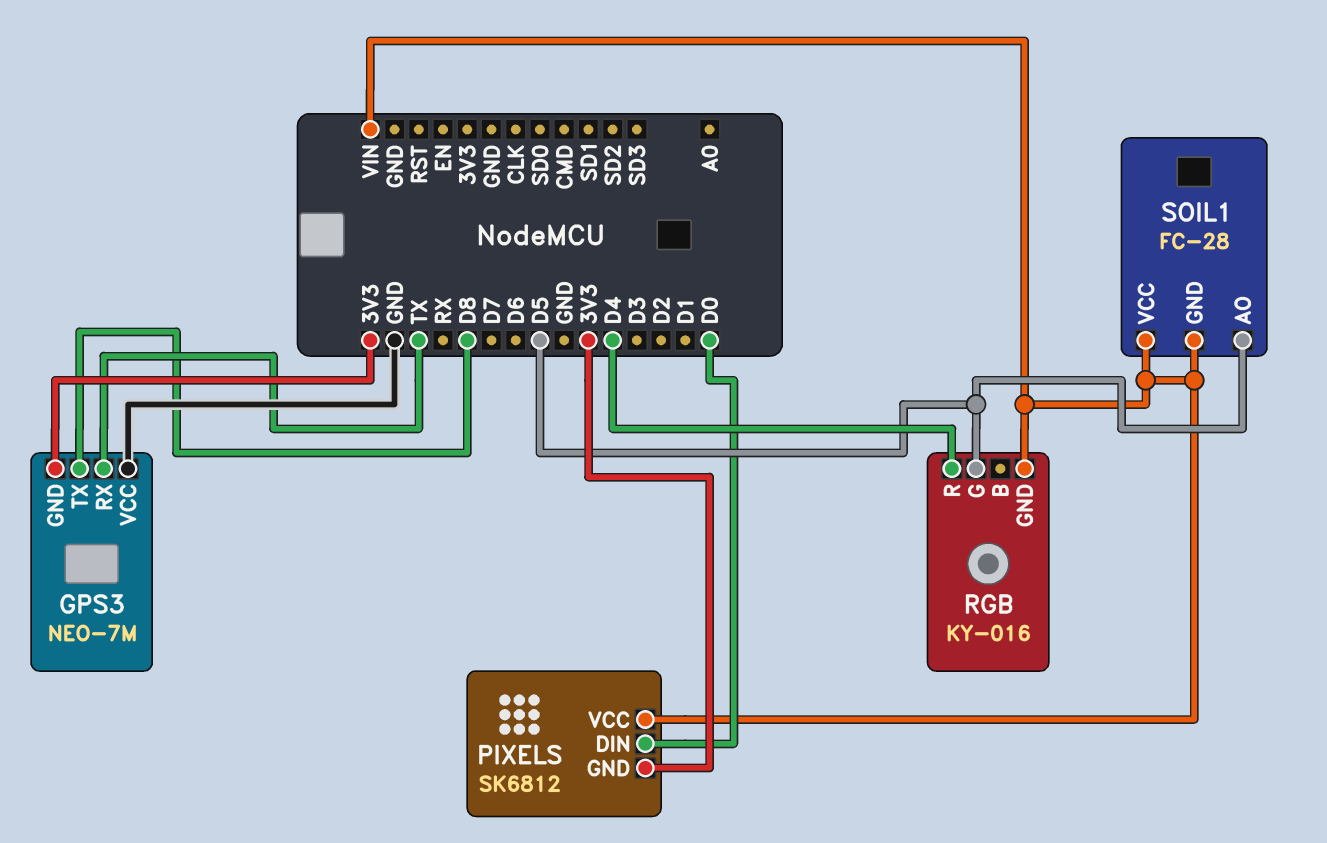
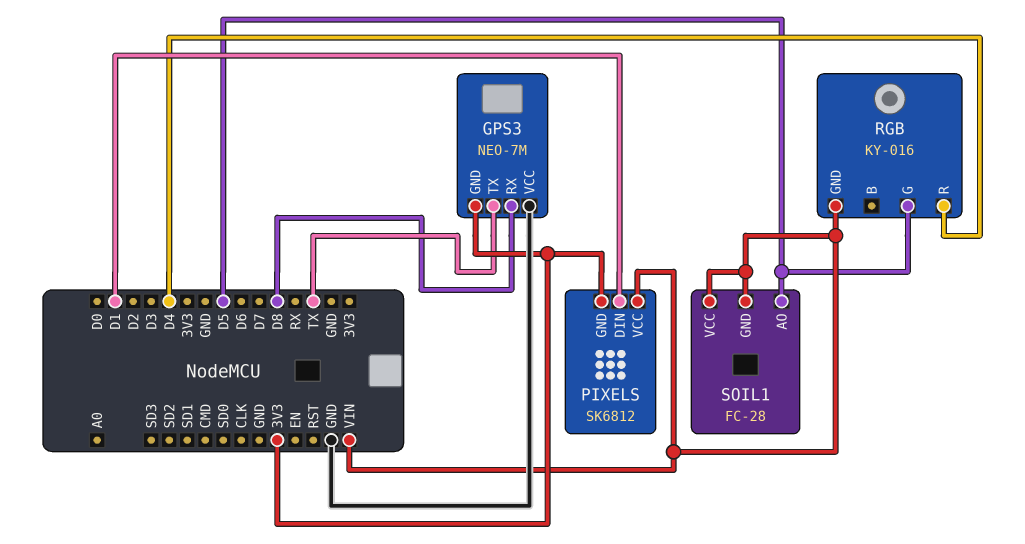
GPS3 pin RX: TX -> D8
GPS3 pin TX: D8 -> TX
PIXELS pin DIN: D0 -> D1

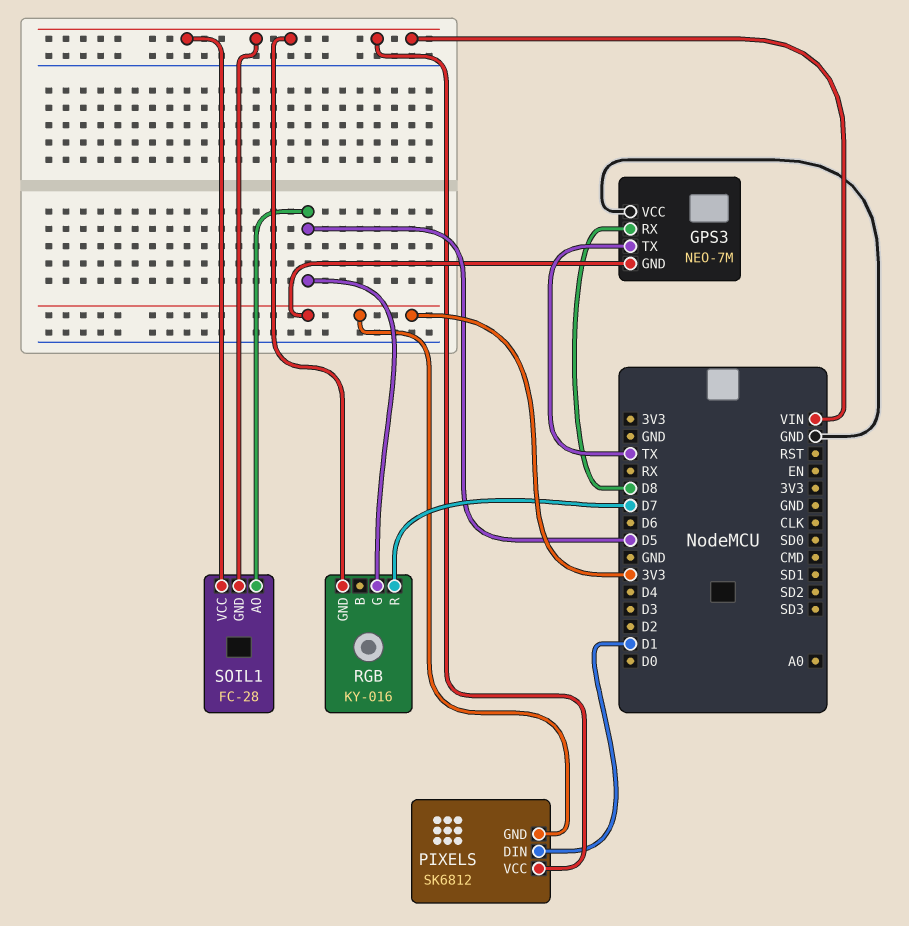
RGB pin R: D4 -> D7

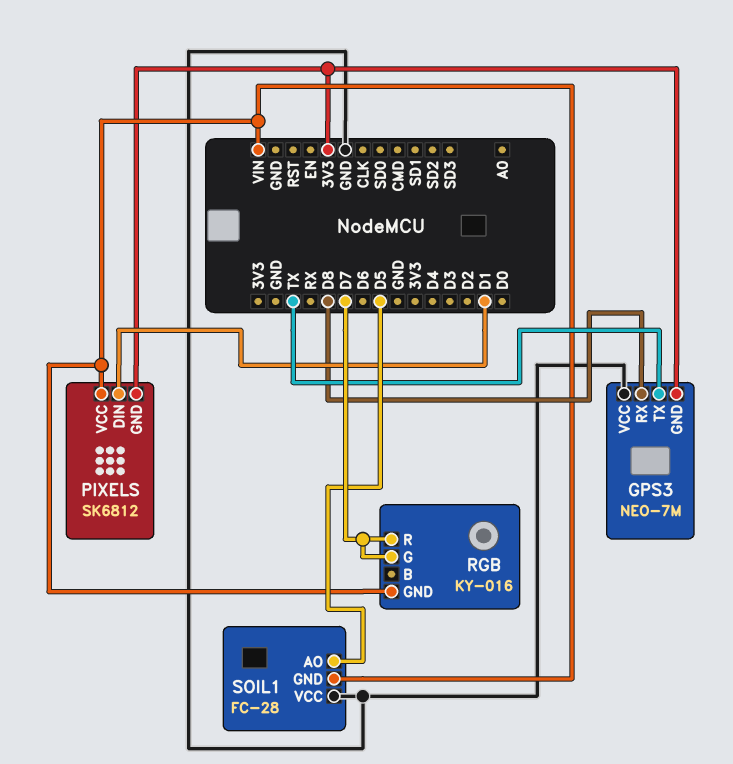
RGB pin G: D5 -> D7
SOIL1 pin VCC: VIN -> GND

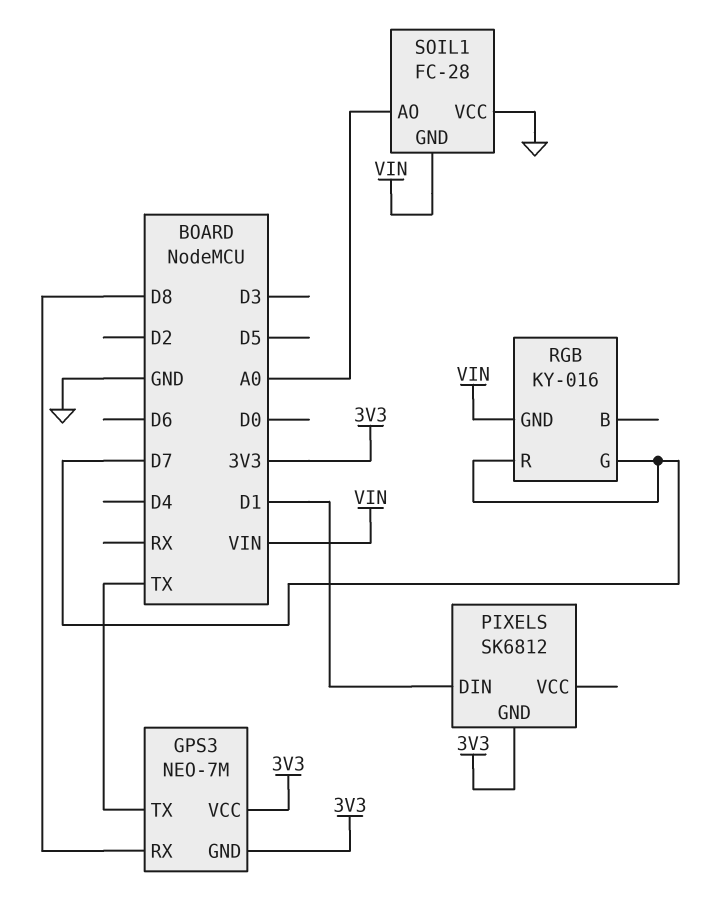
GPS3 pin VCC: GND -> 3V3
PIXELS pin VCC: VIN -> none
SOIL1 pin AO: D5 -> A0

